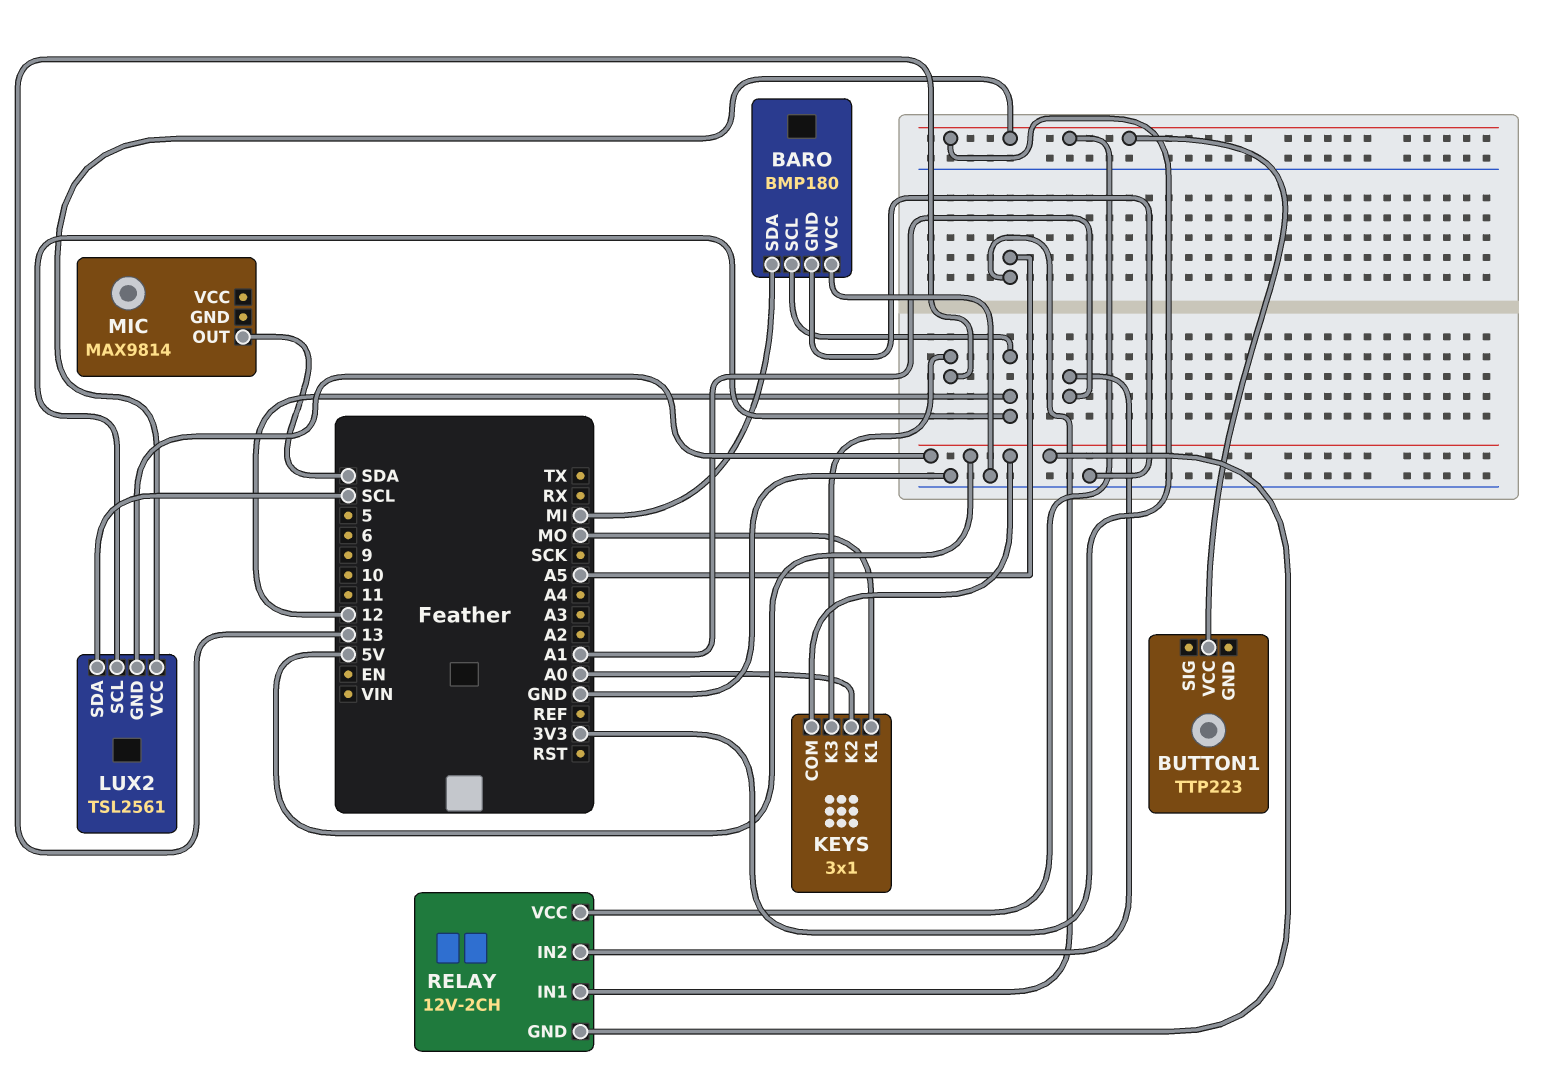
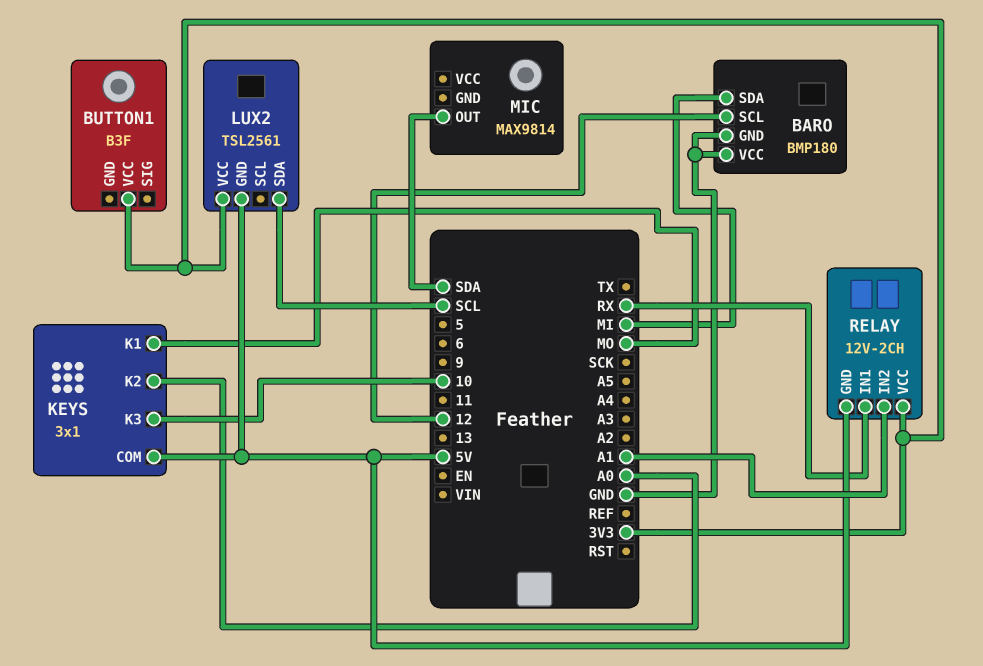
BUTTON1: TTP223 -> B3F
KEYS pin K3: 13 -> 10
LUX2 pin SCL: 12 -> none
RELAY pin IN1: A5 -> RX

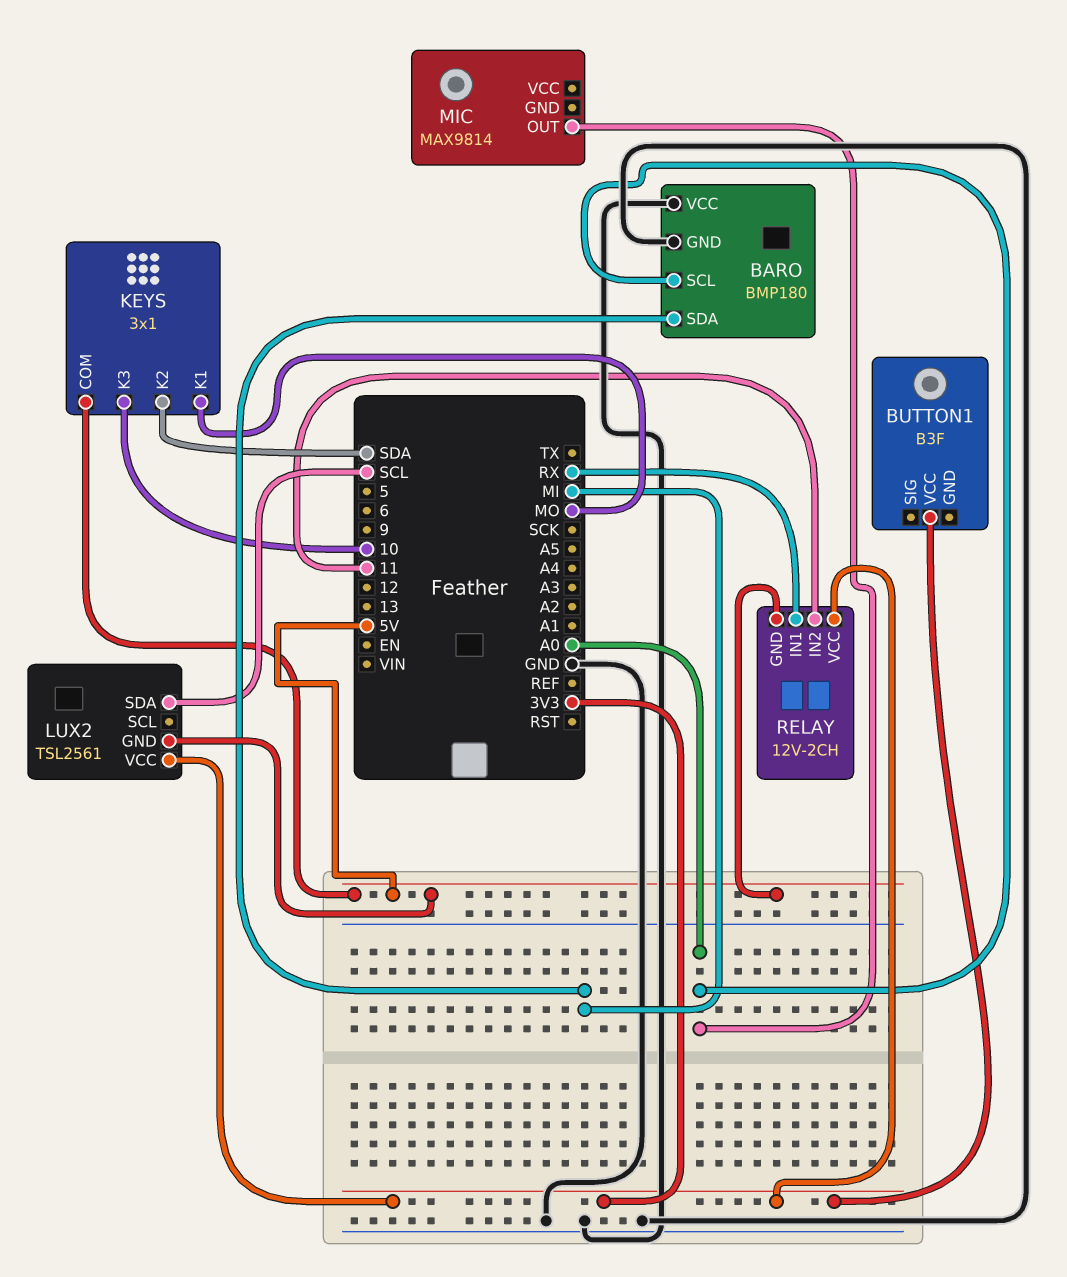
BARO pin SCL: 12 -> A0
KEYS pin K2: A0 -> SDA
MIC pin OUT: SDA -> A0
RELAY pin IN2: A1 -> 11

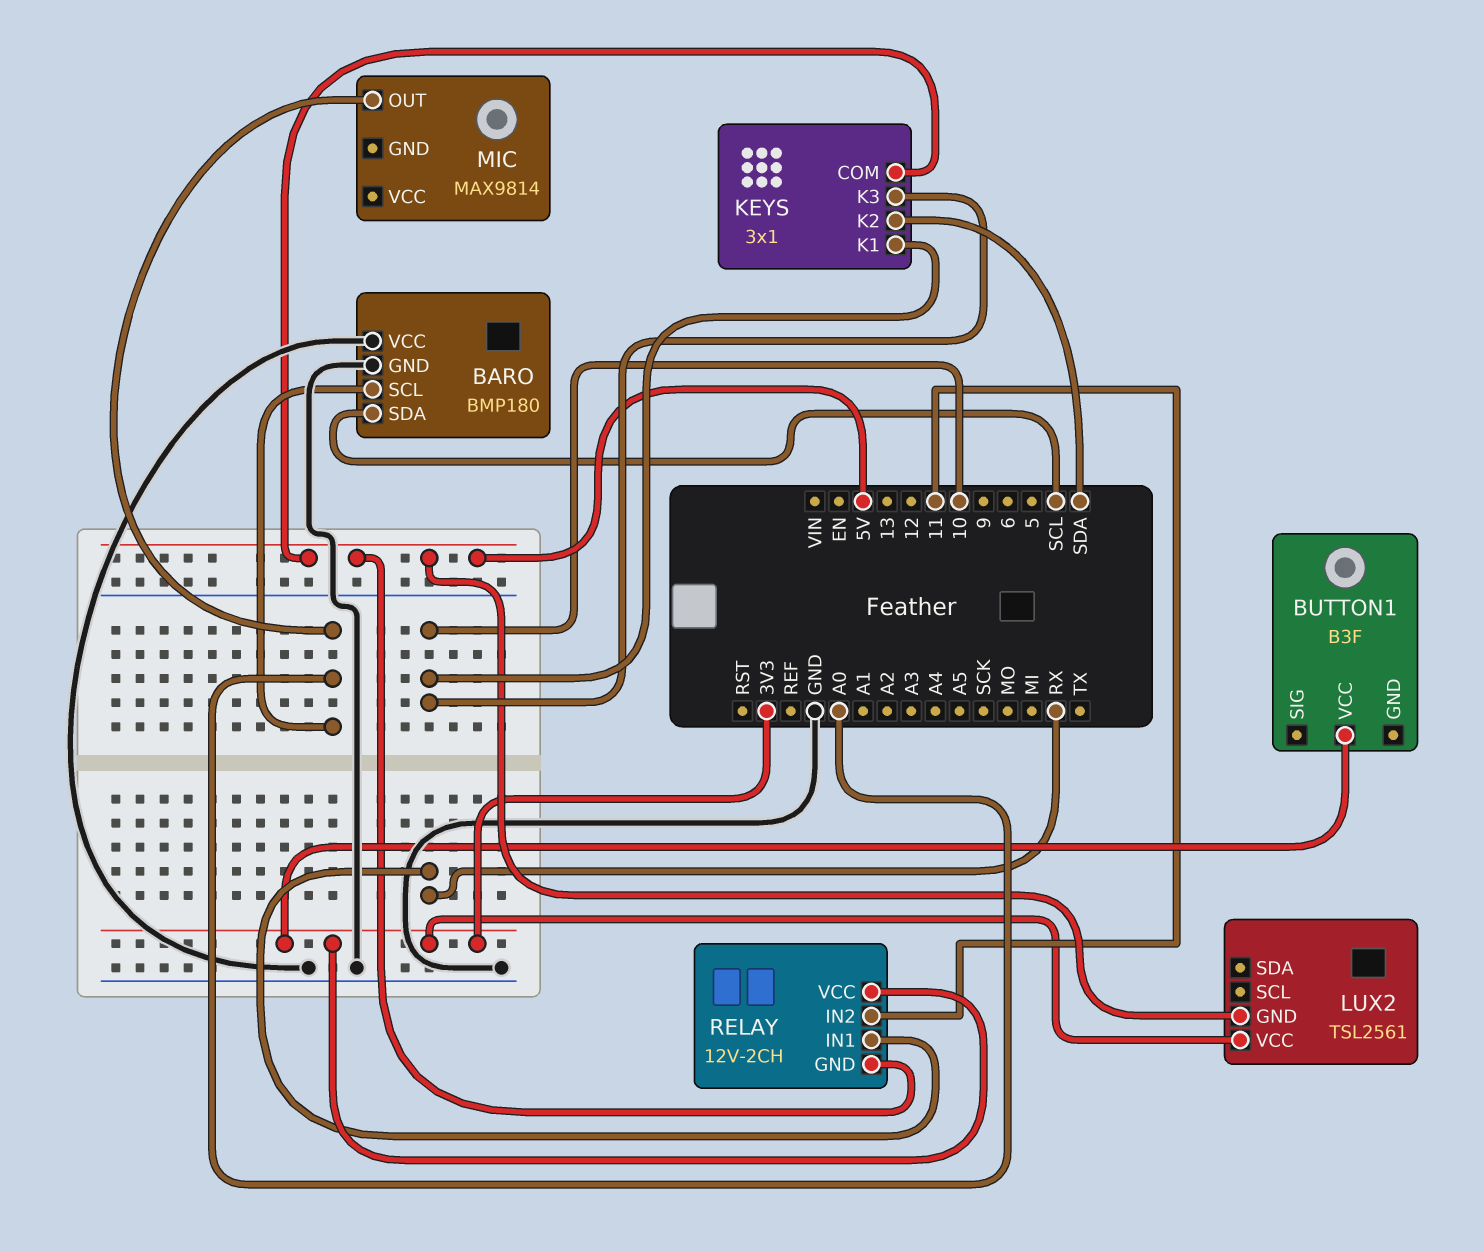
BARO pin SDA: MI -> SCL
KEYS pin K1: MO -> 10
LUX2 pin SDA: SCL -> none

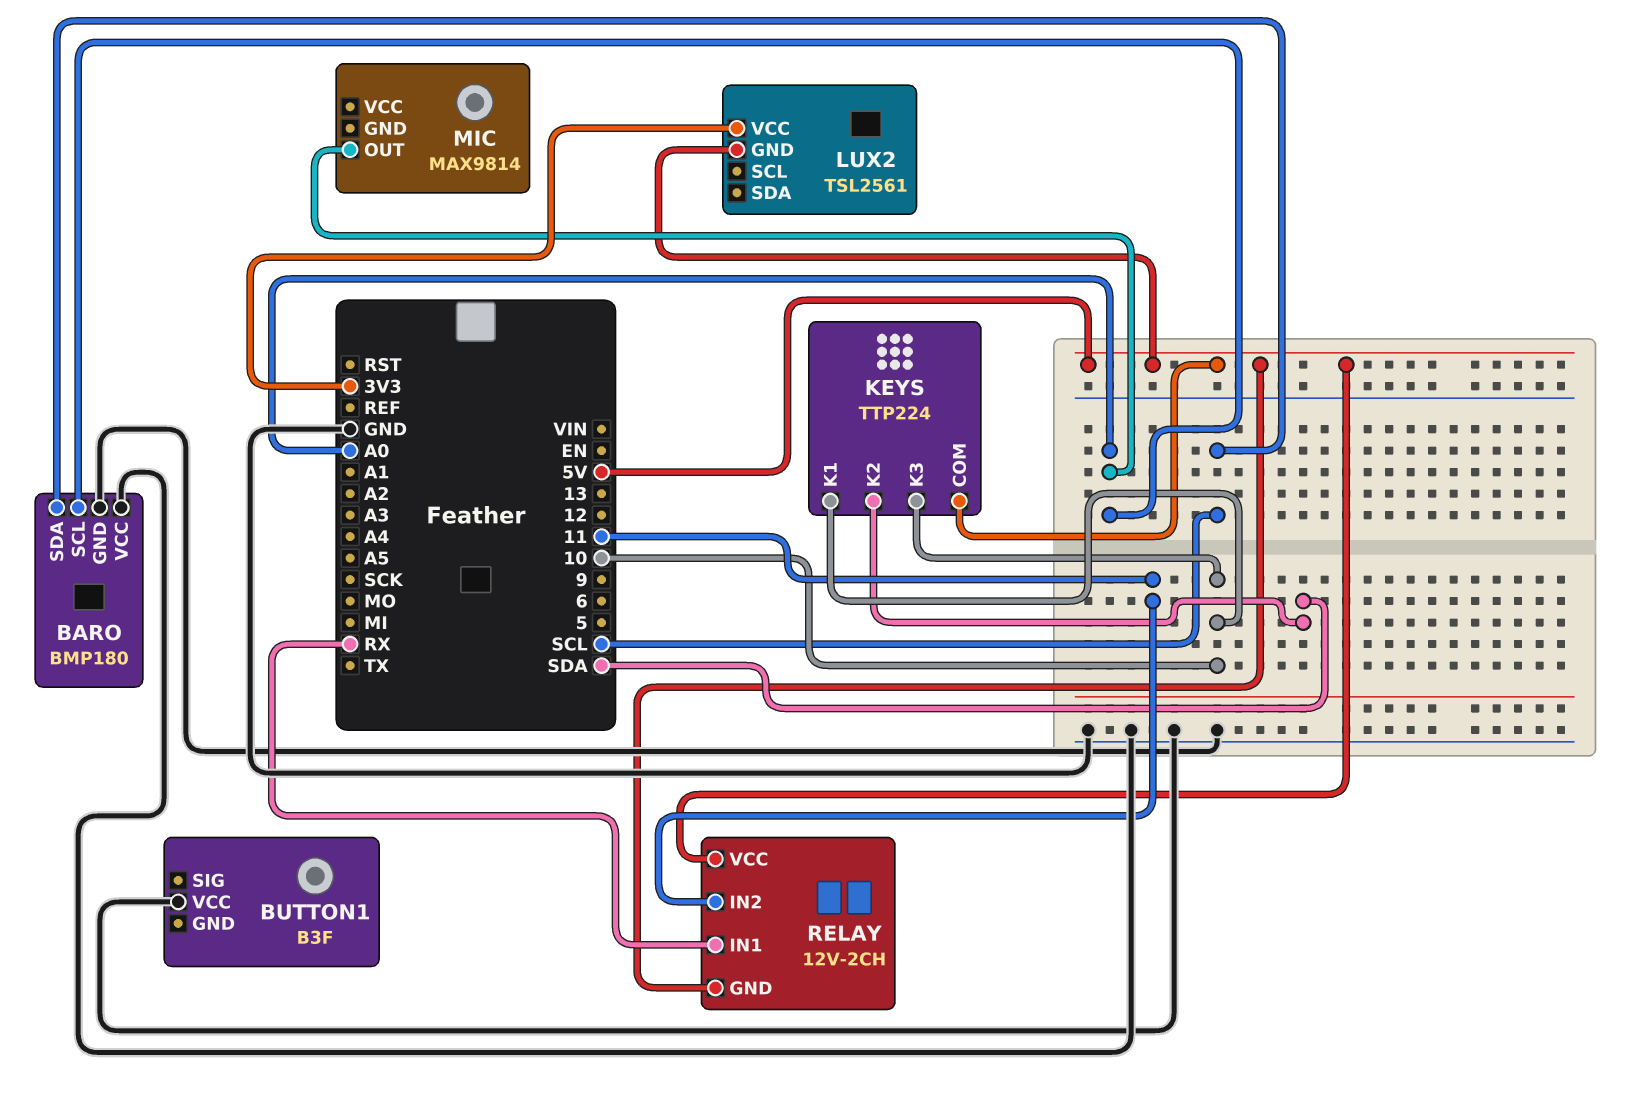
BUTTON1 pin VCC: 3V3 -> GND
KEYS: 3x1 -> TTP224
RELAY pin VCC: 3V3 -> 5V

